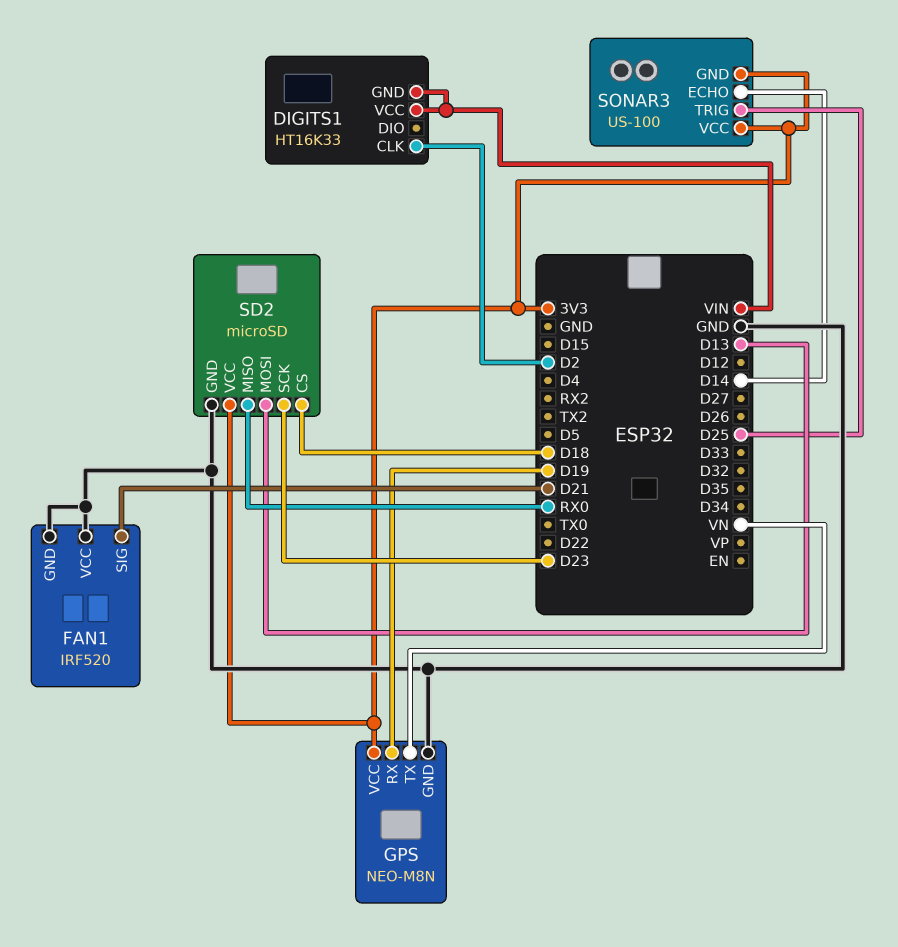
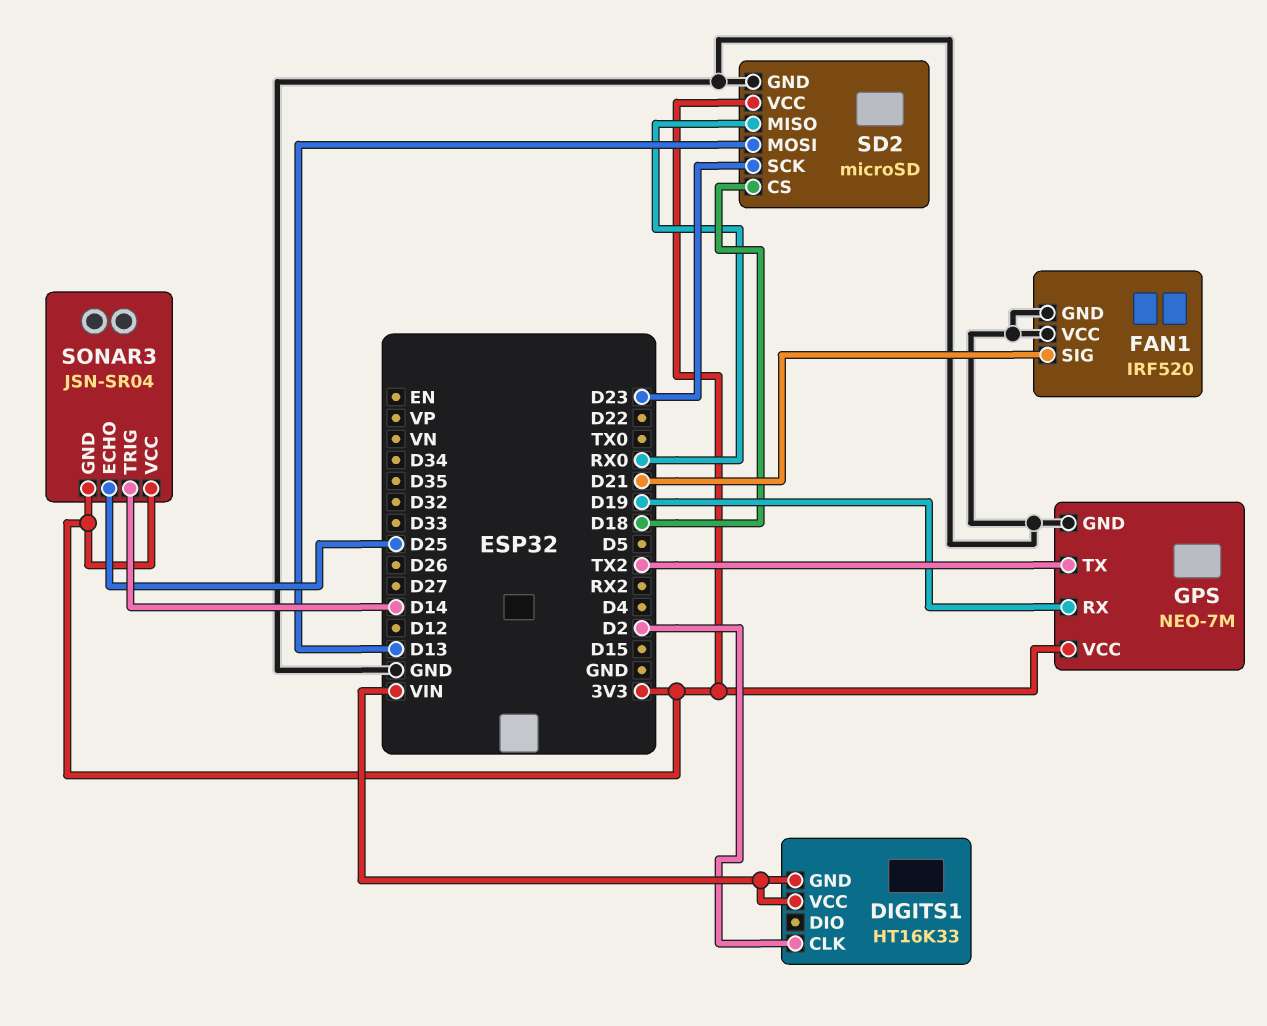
GPS: NEO-M8N -> NEO-7M
GPS pin TX: VN -> TX2
SONAR3: US-100 -> JSN-SR04
SONAR3 pin ECHO: D14 -> D25
SONAR3 pin TRIG: D25 -> D14

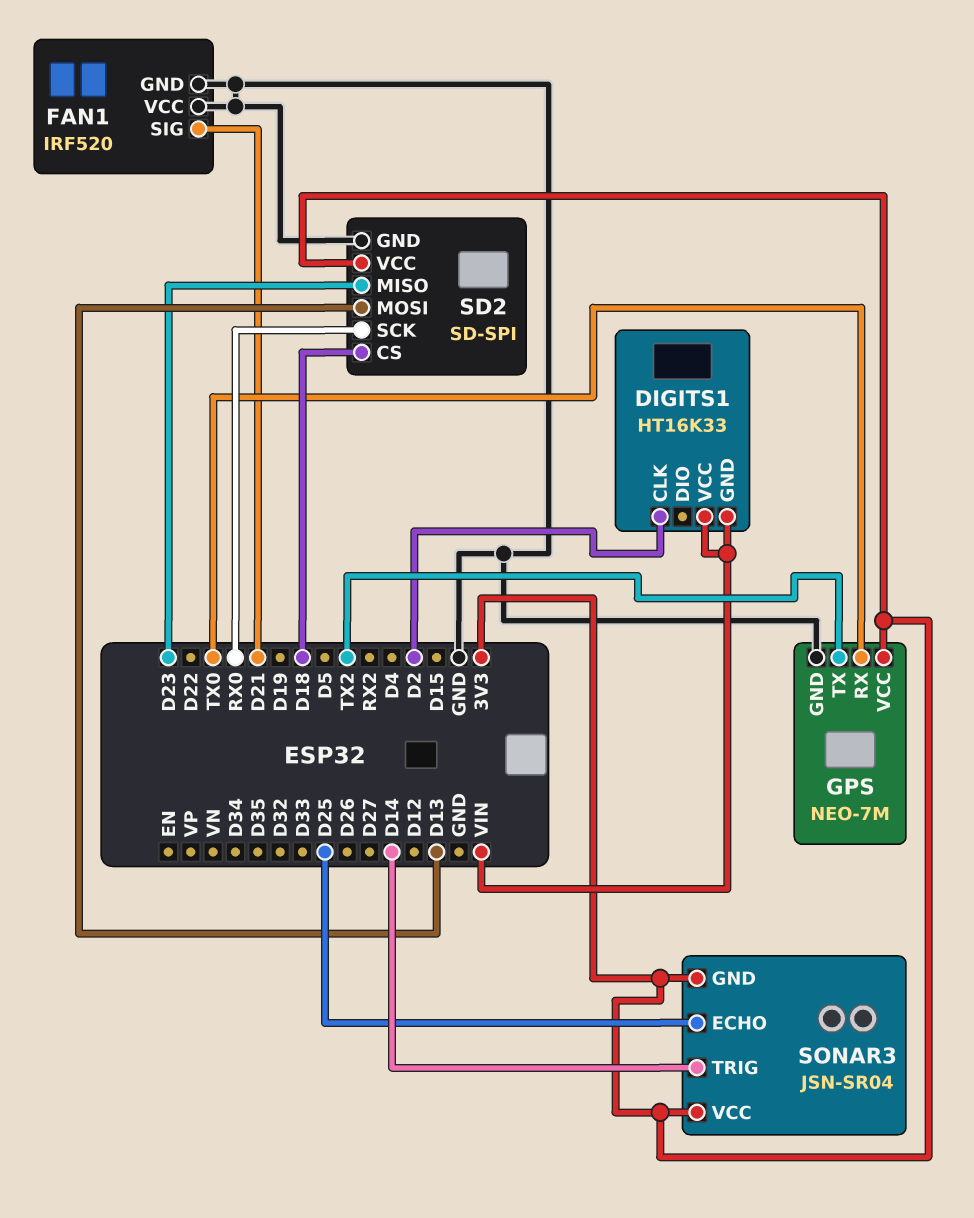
GPS pin RX: D19 -> TX0
SD2: microSD -> SD-SPI
SD2 pin MISO: RX0 -> D23
SD2 pin SCK: D23 -> RX0

